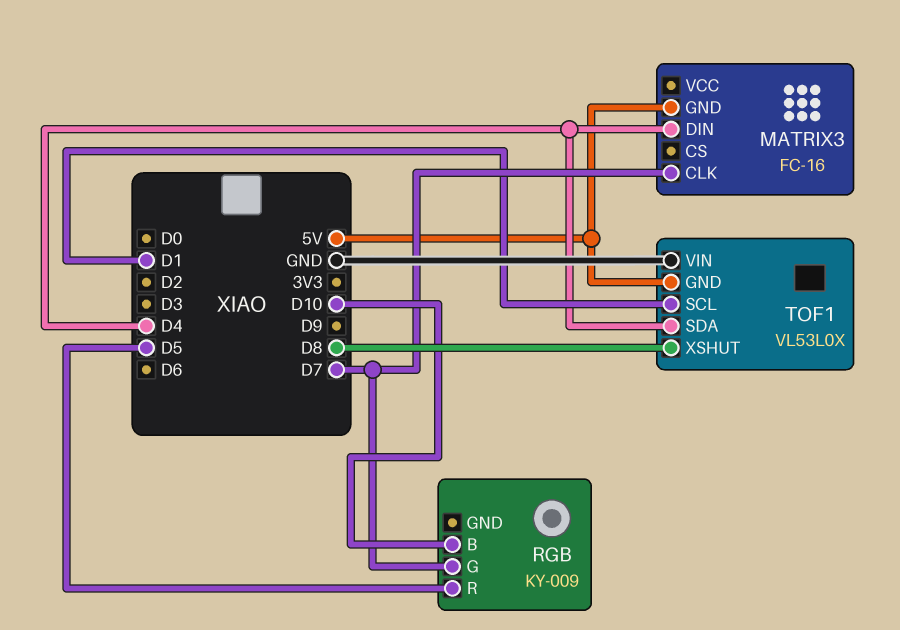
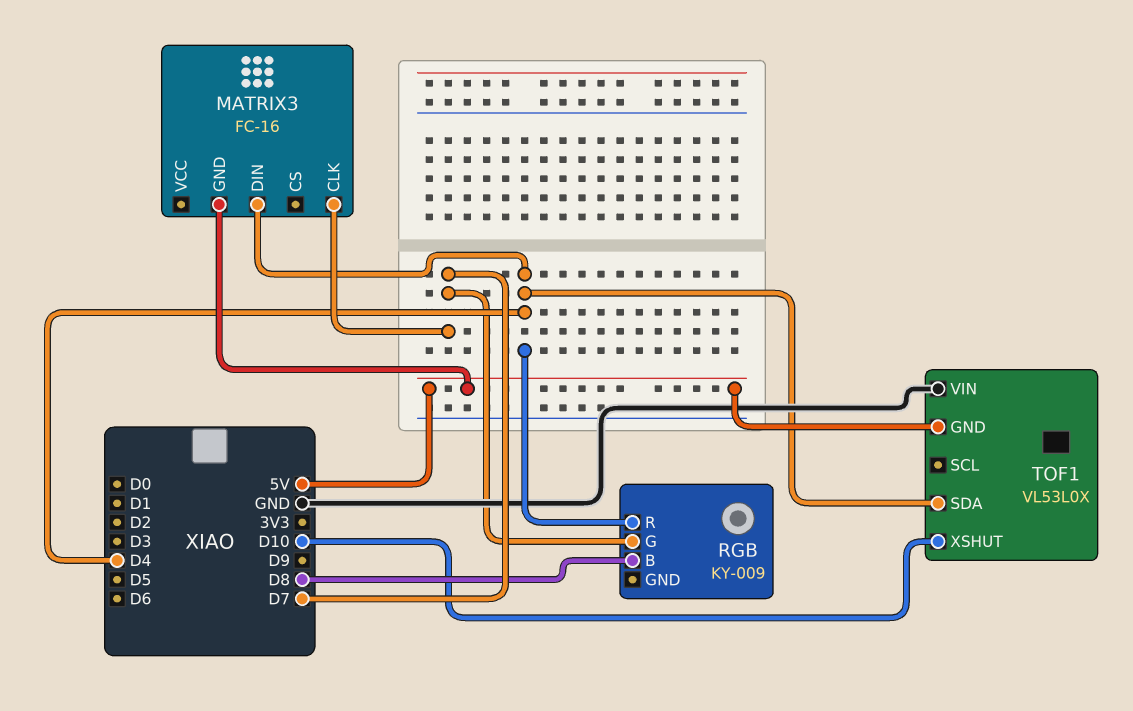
RGB pin B: D10 -> D8
RGB pin R: D5 -> D4
TOF1 pin SCL: D1 -> none
TOF1 pin XSHUT: D8 -> D10

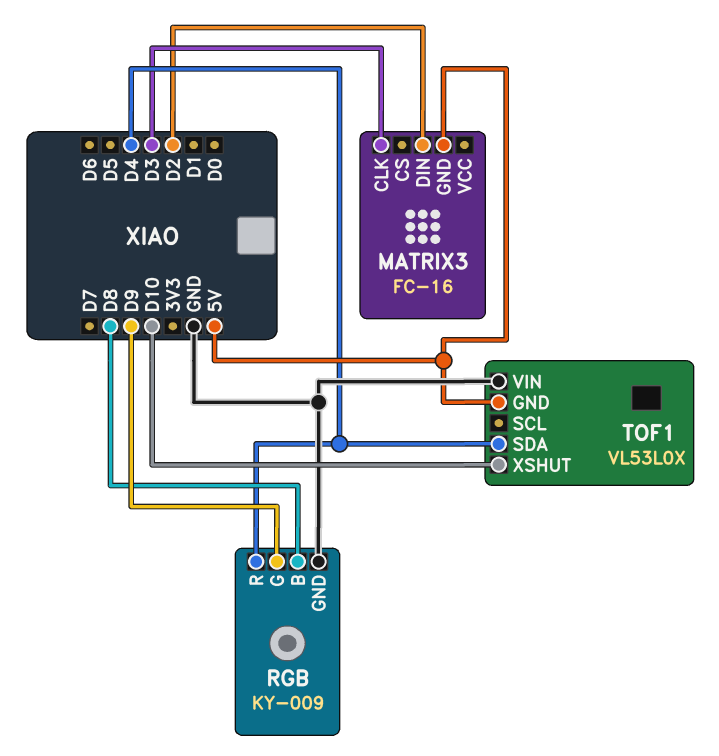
MATRIX3 pin CLK: D7 -> D3
MATRIX3 pin DIN: D4 -> D2
RGB pin G: D7 -> D9
RGB pin GND: none -> GND

